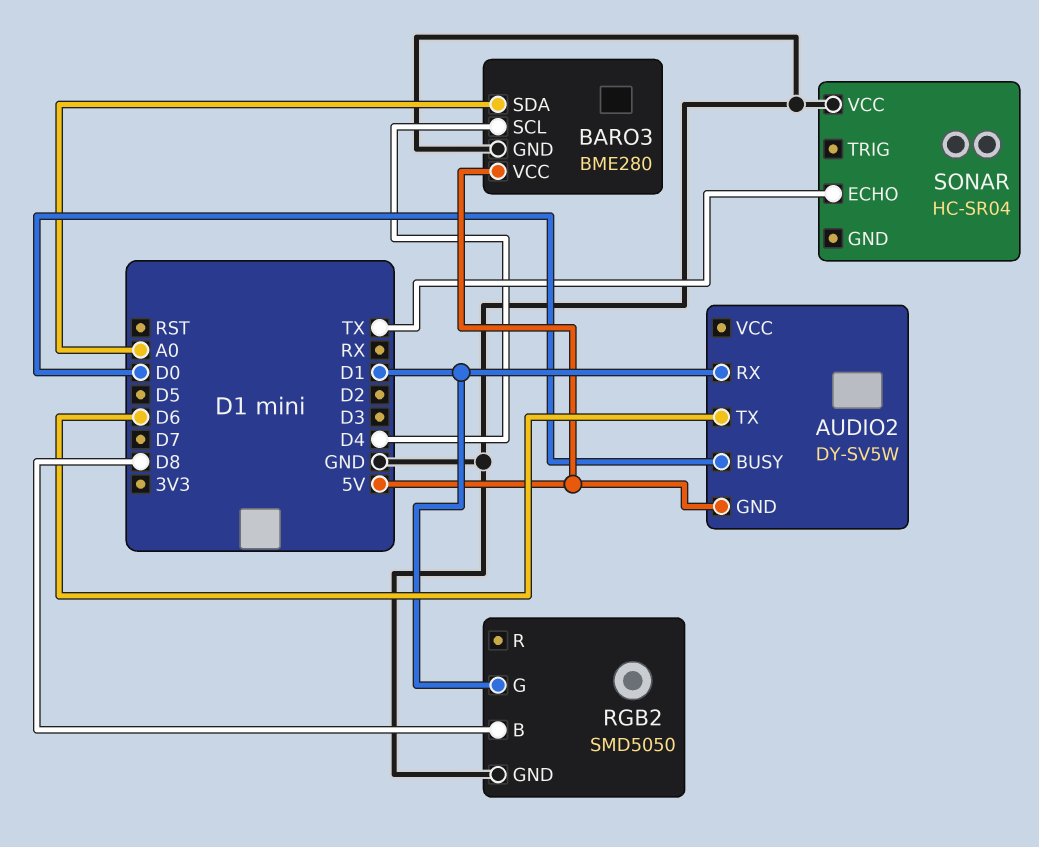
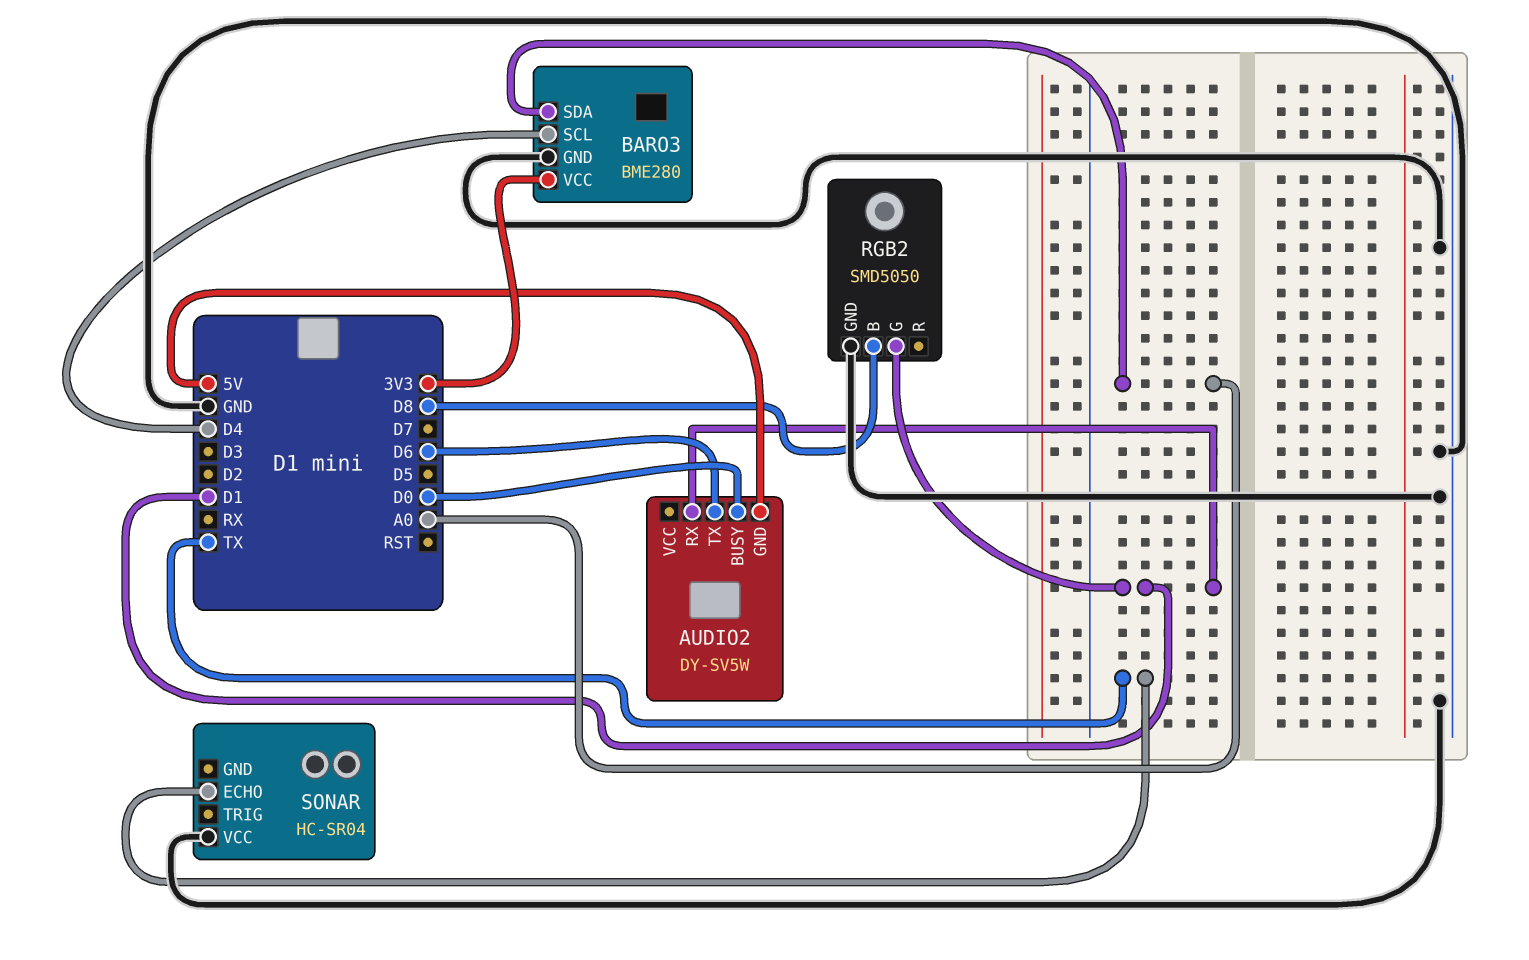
BARO3 pin VCC: 5V -> 3V3

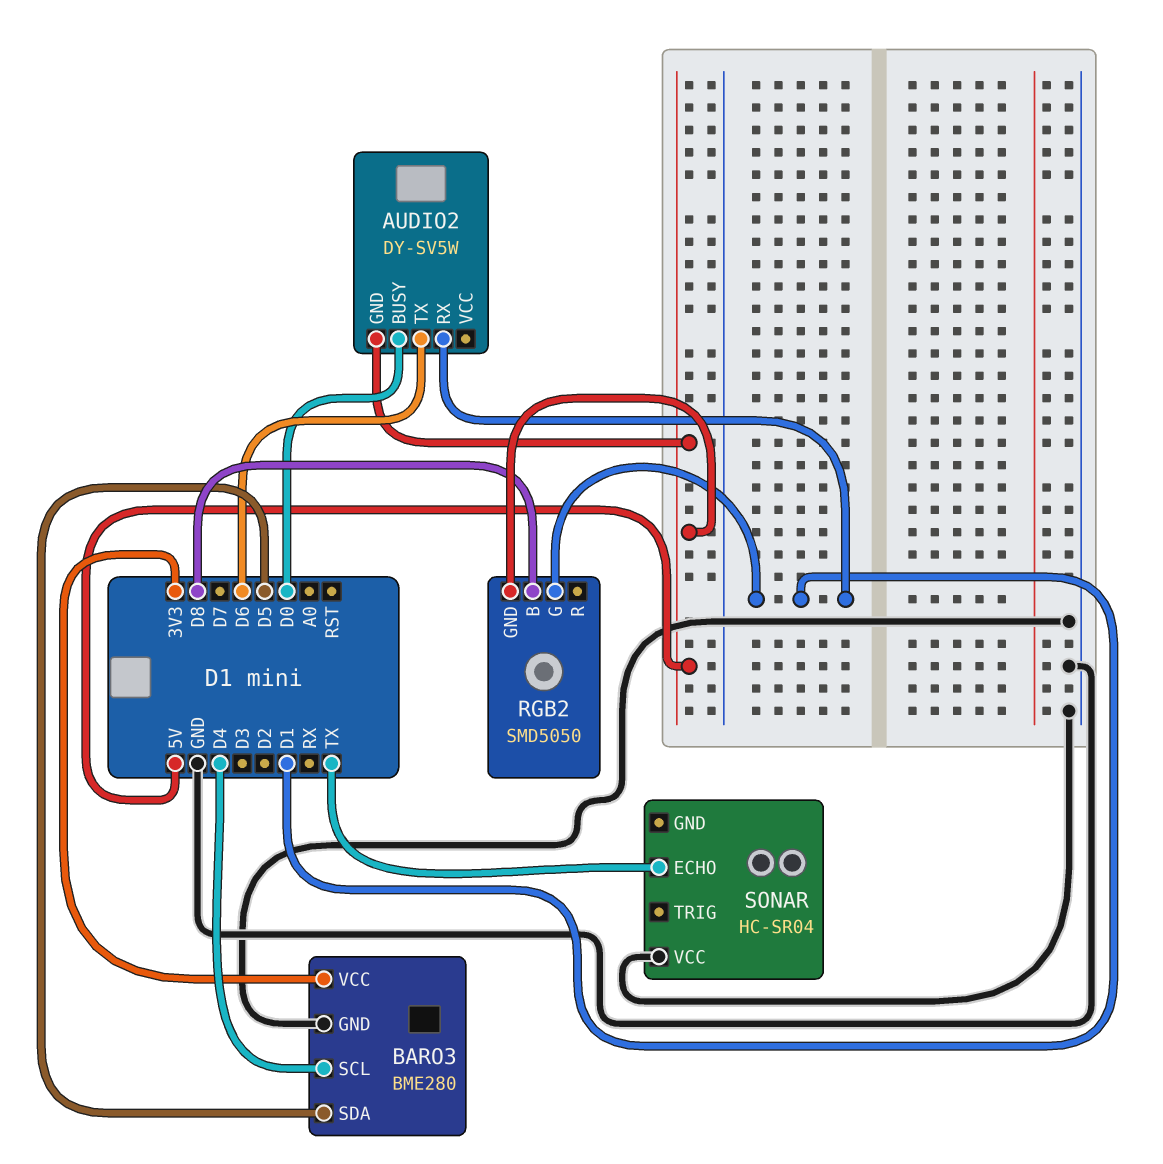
BARO3 pin SDA: A0 -> D5
RGB2 pin GND: GND -> 5V

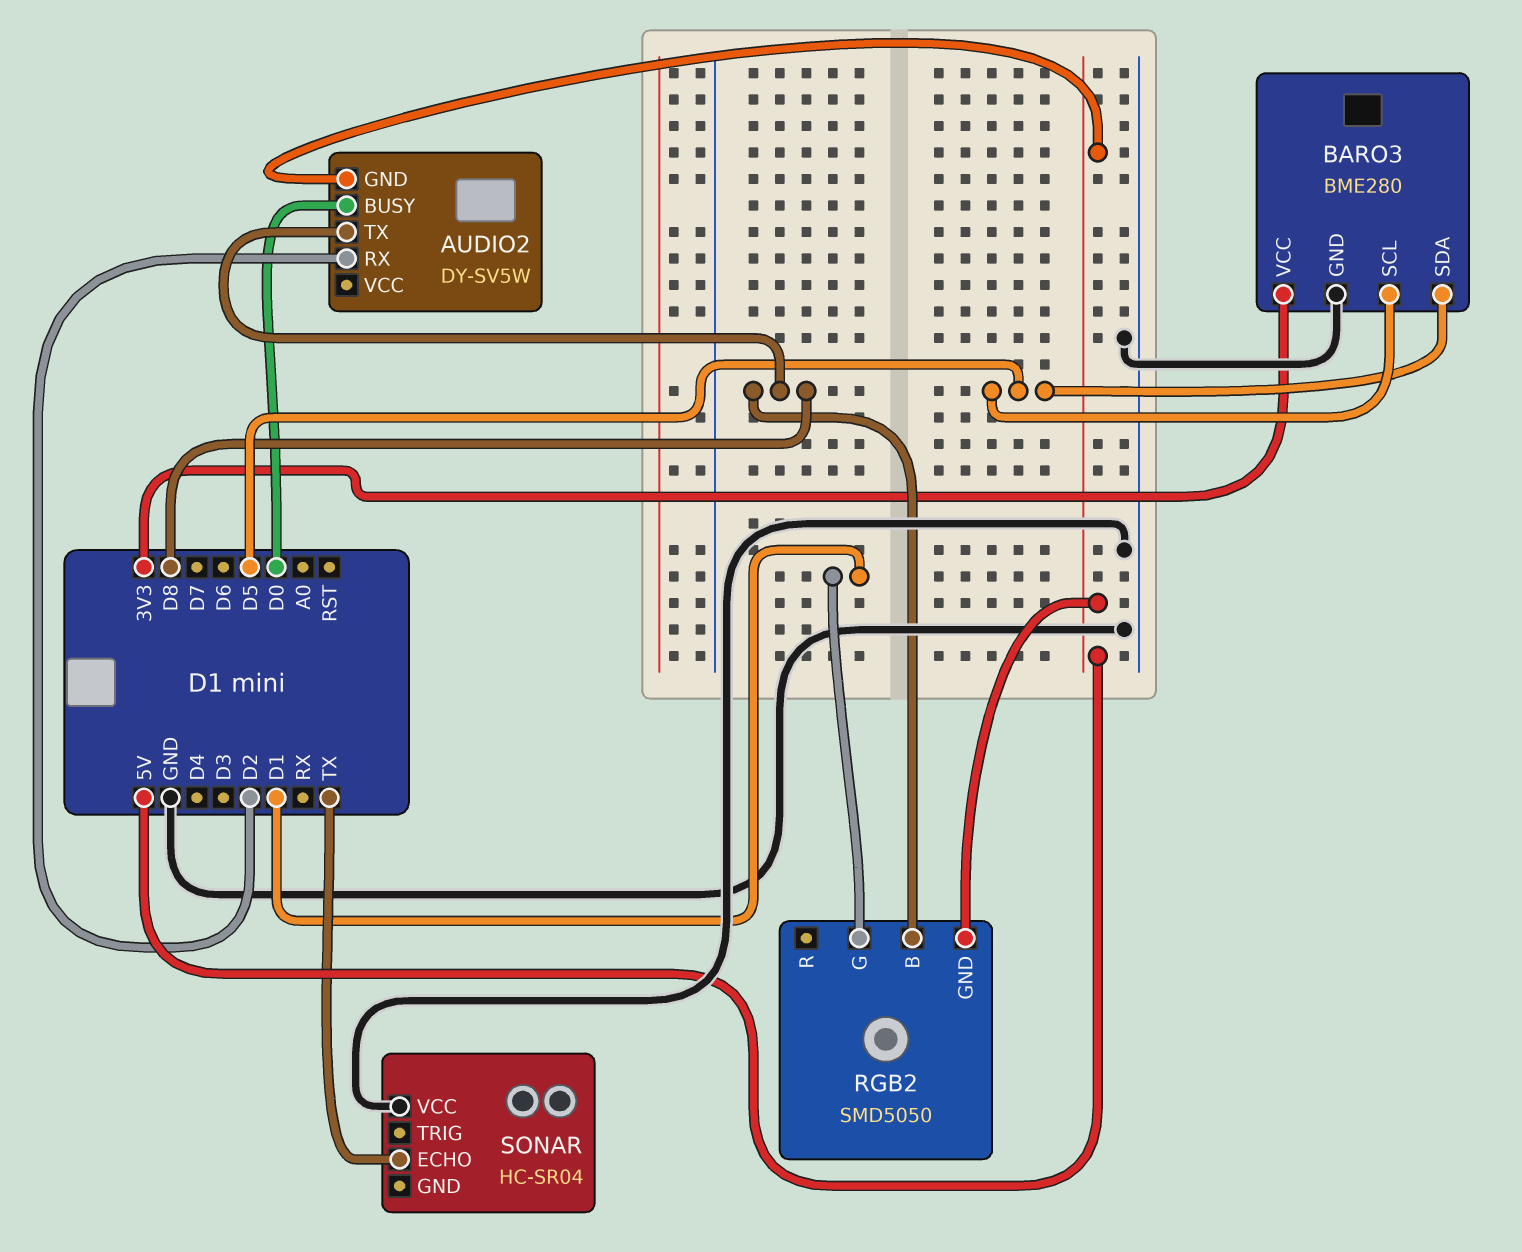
AUDIO2 pin RX: D1 -> D2
AUDIO2 pin TX: D6 -> D8
BARO3 pin SCL: D4 -> D5

